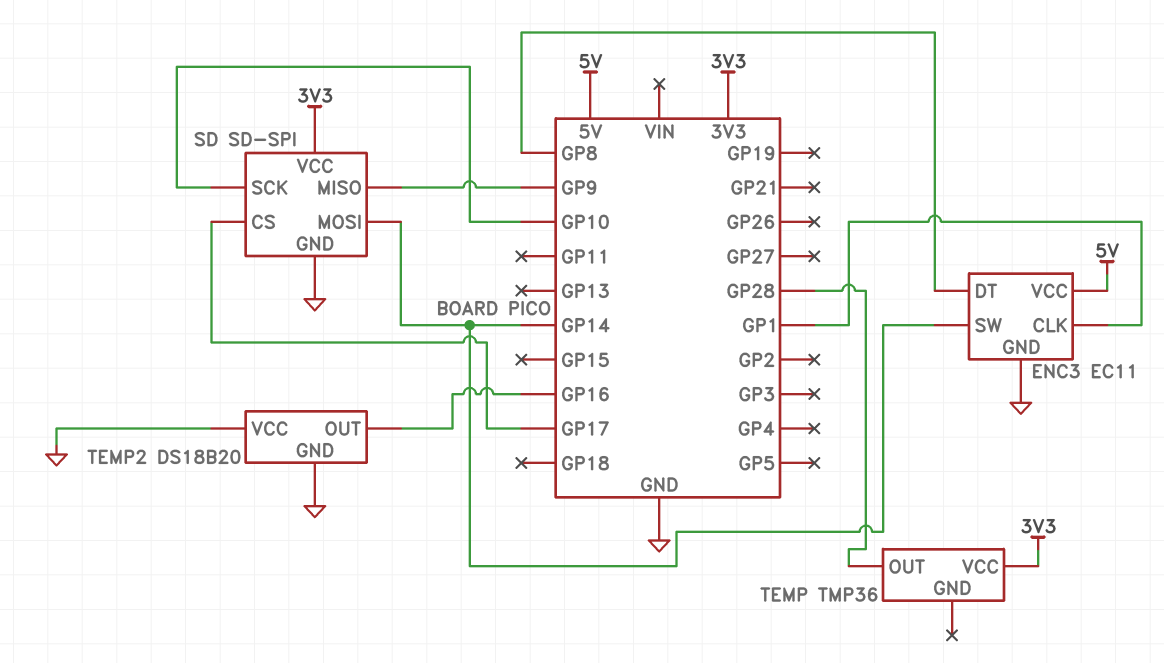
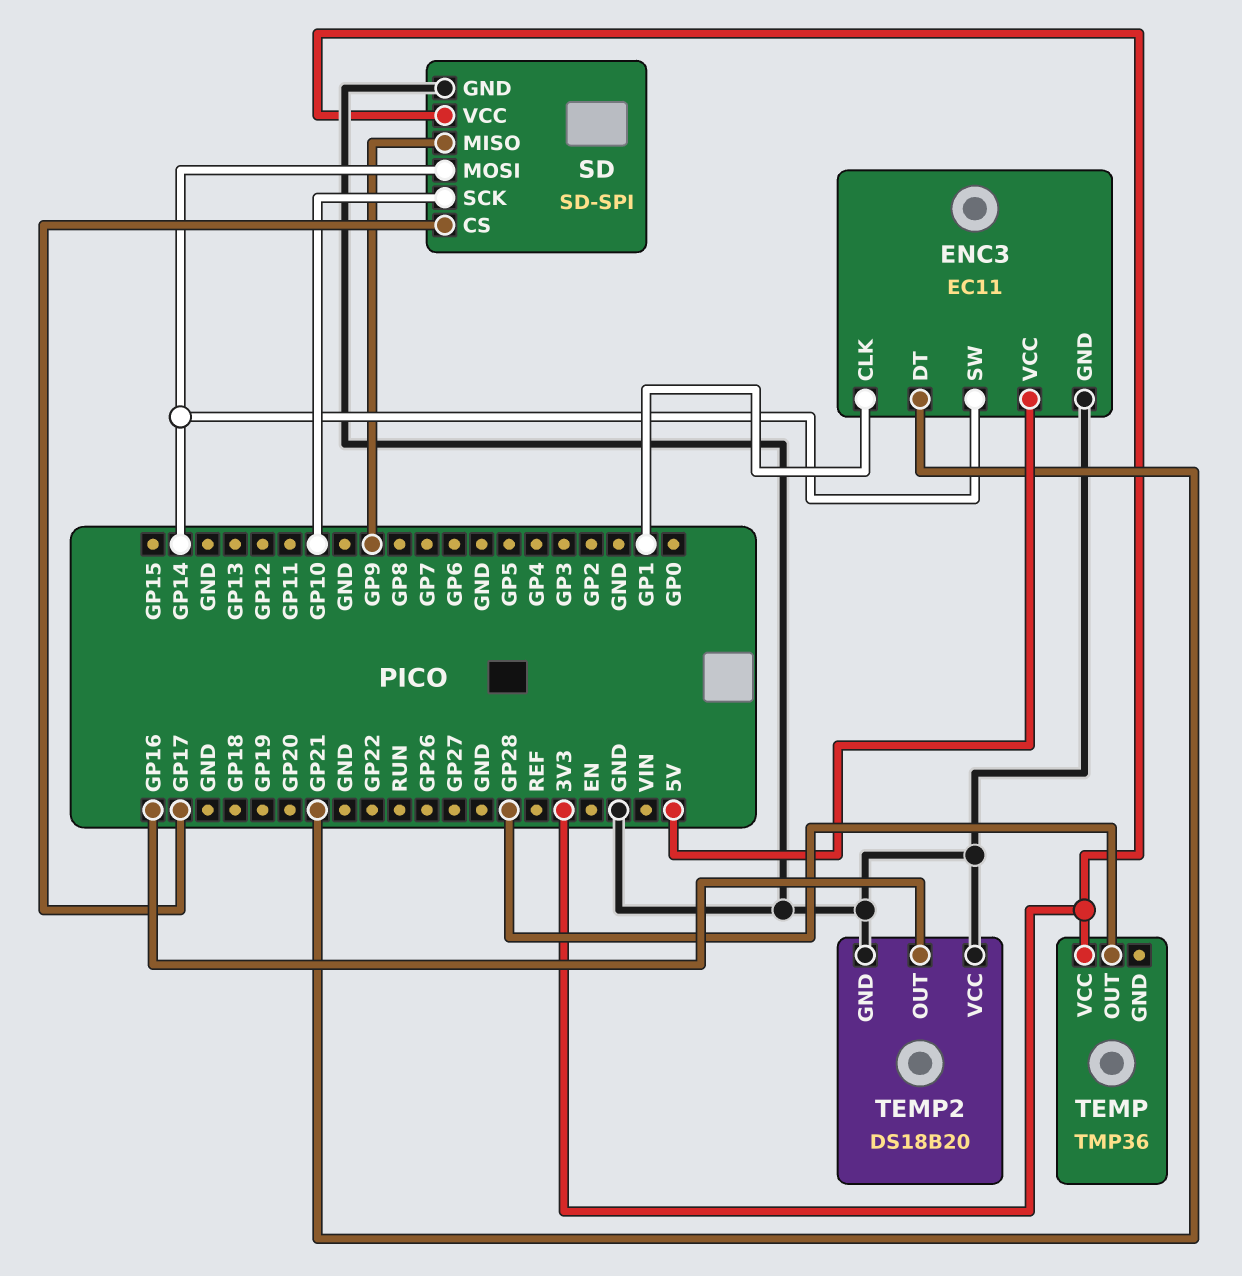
ENC3 pin DT: GP8 -> GP21

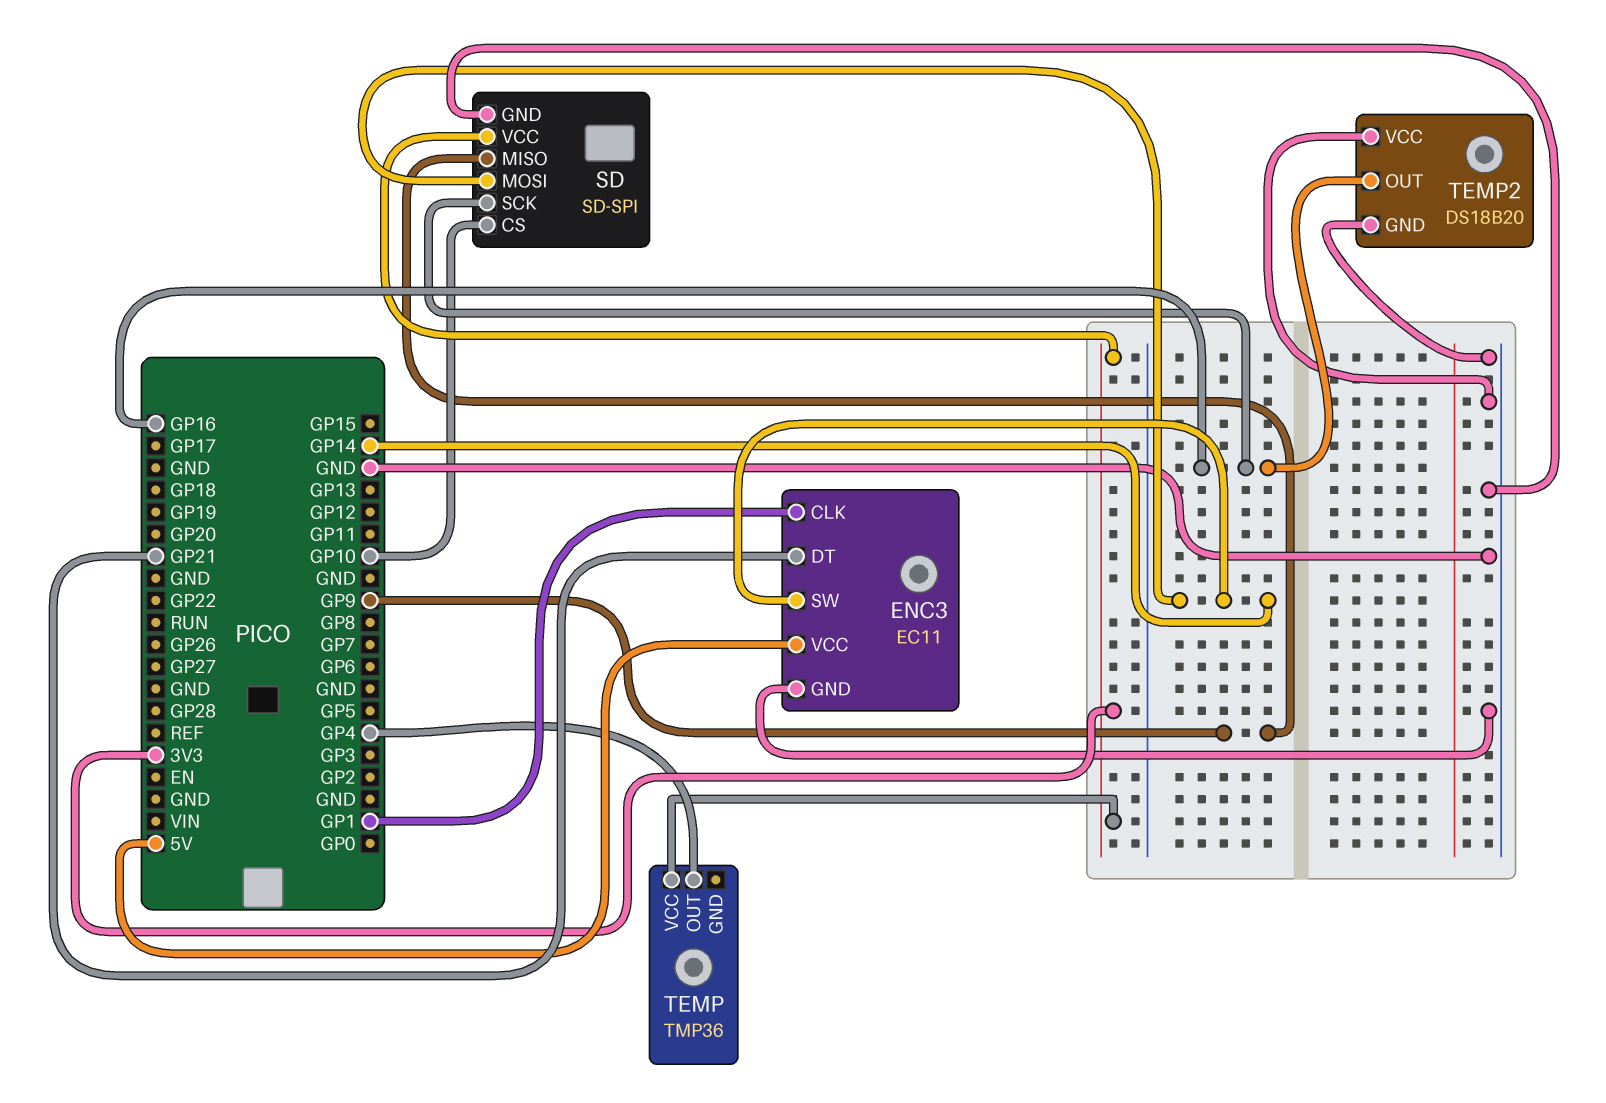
SD pin CS: GP17 -> GP10
SD pin SCK: GP10 -> GP16
TEMP pin OUT: GP28 -> GP4

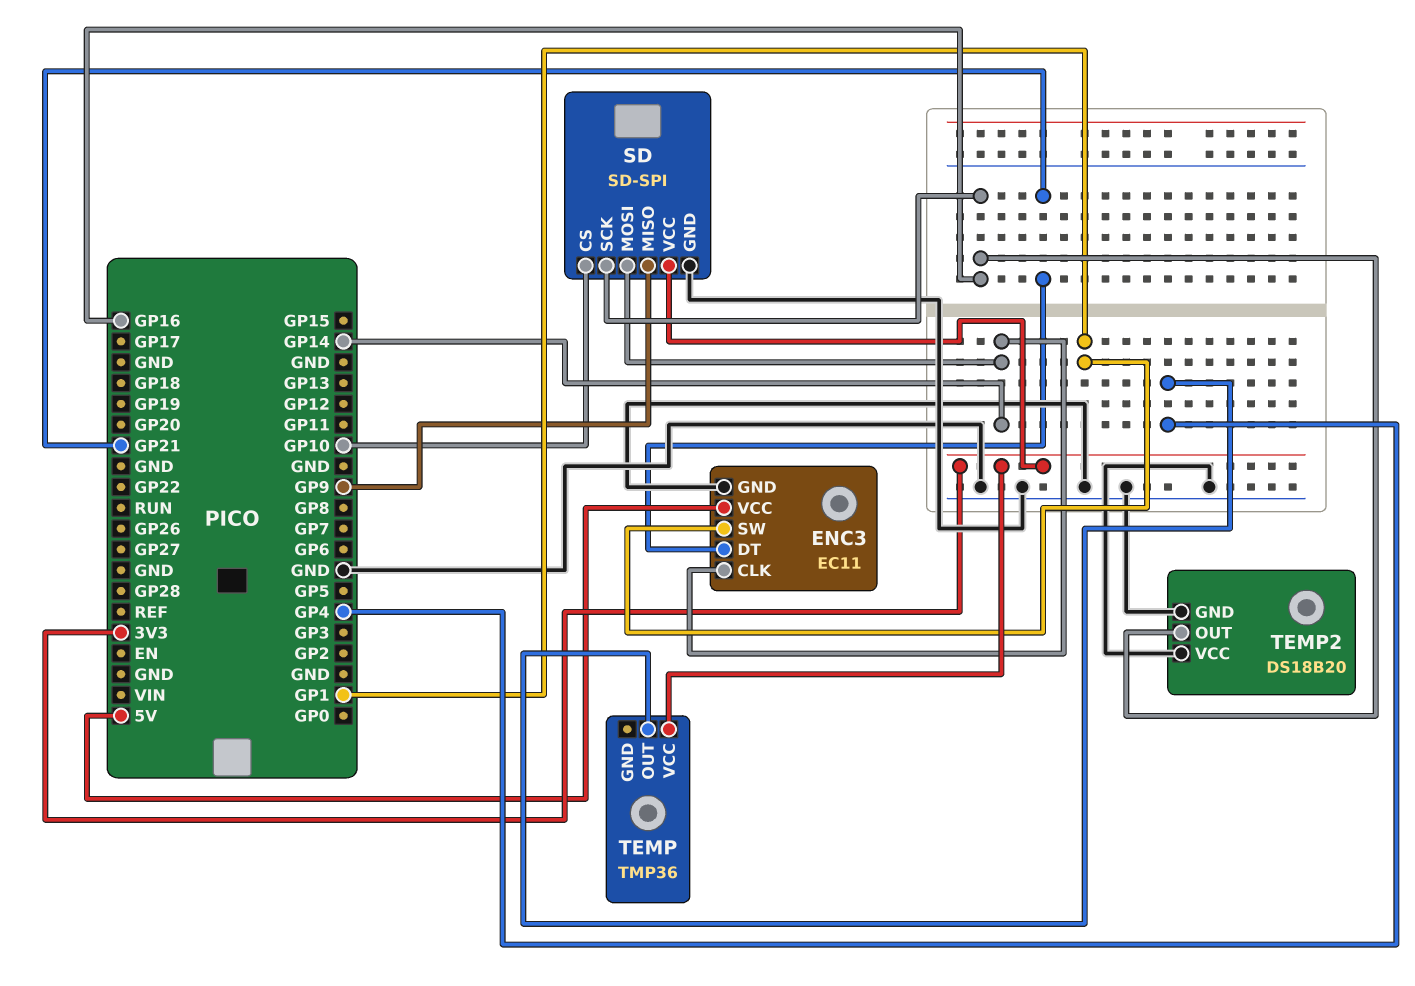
ENC3 pin CLK: GP1 -> GP14
ENC3 pin SW: GP14 -> GP1

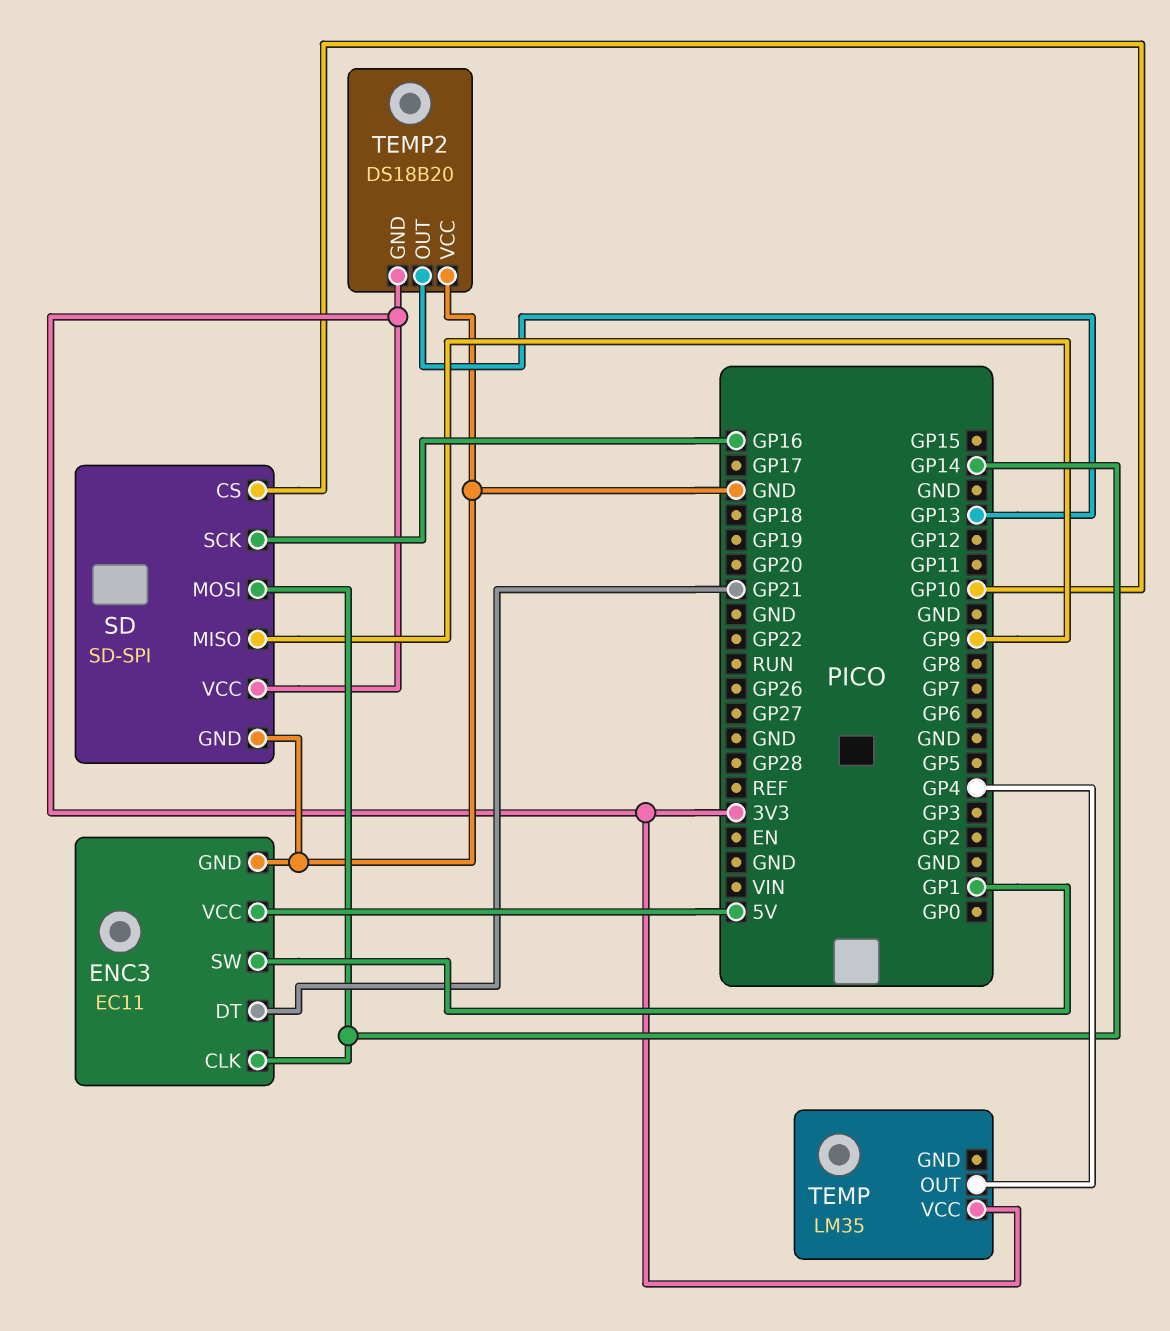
TEMP: TMP36 -> LM35
TEMP2 pin GND: GND -> 3V3
TEMP2 pin OUT: GP16 -> GP13

